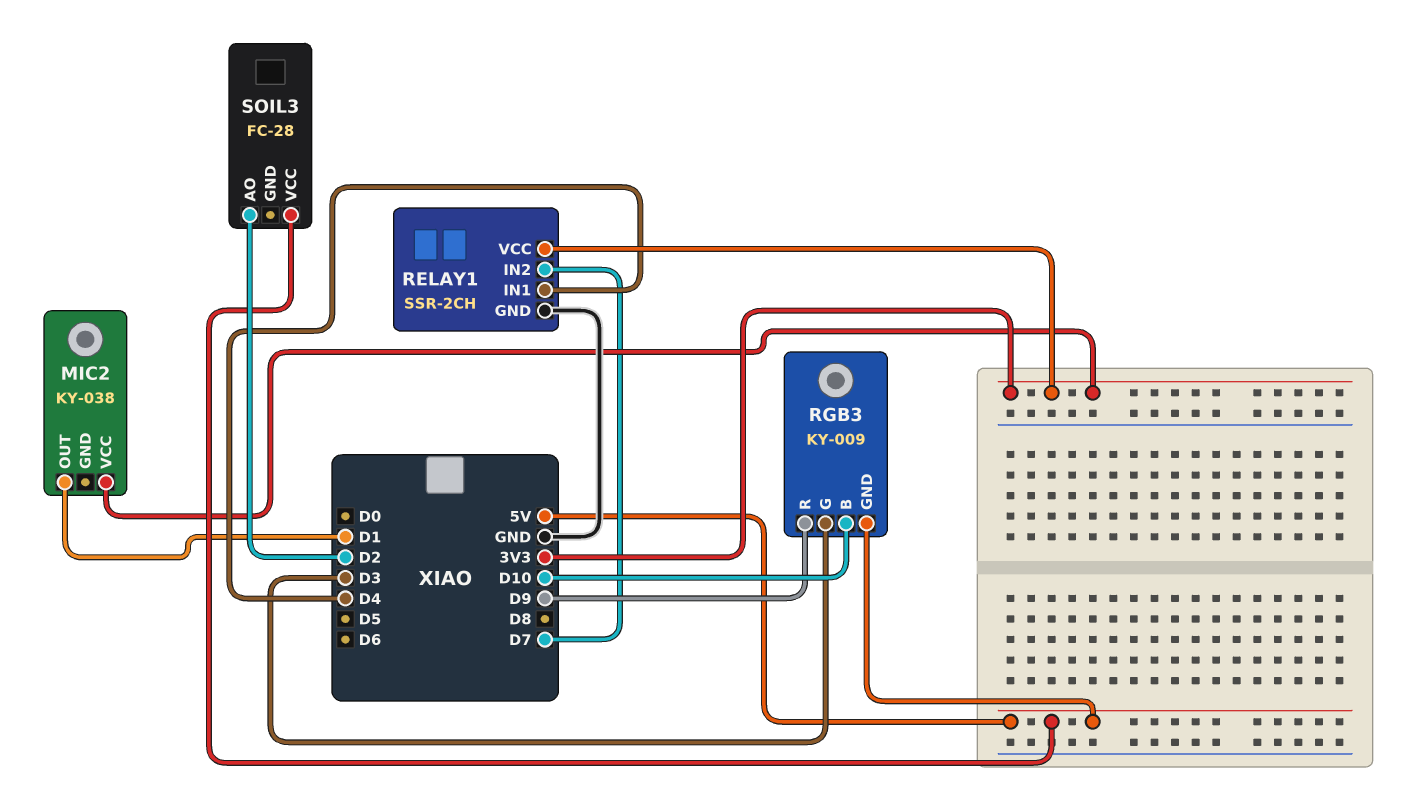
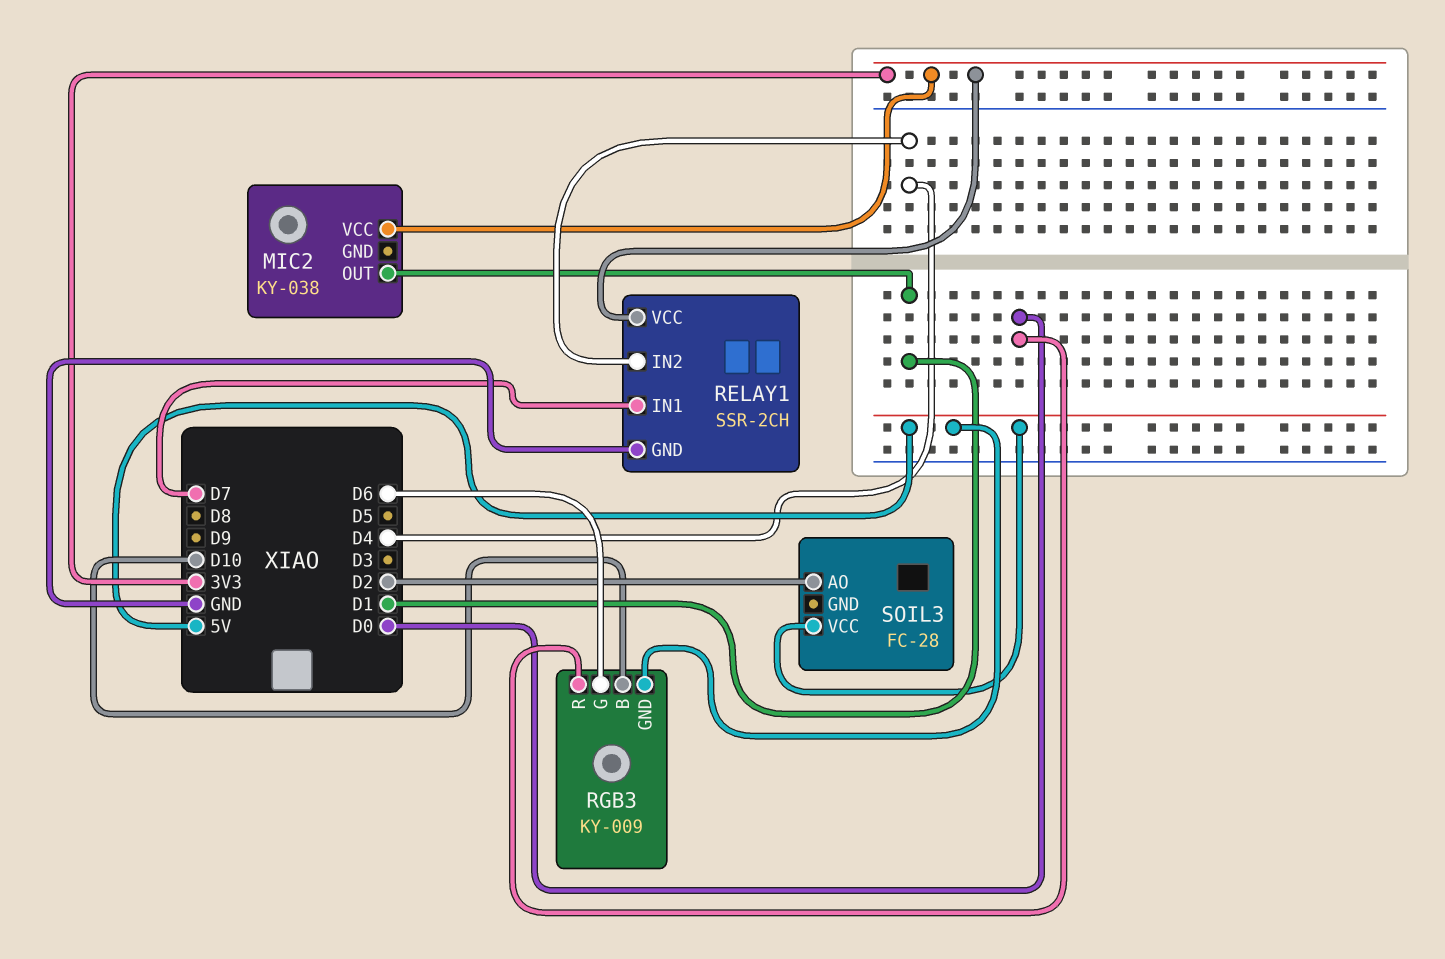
RELAY1 pin IN1: D4 -> D7
RELAY1 pin IN2: D7 -> D4
RGB3 pin G: D3 -> D6
RGB3 pin R: D9 -> D0

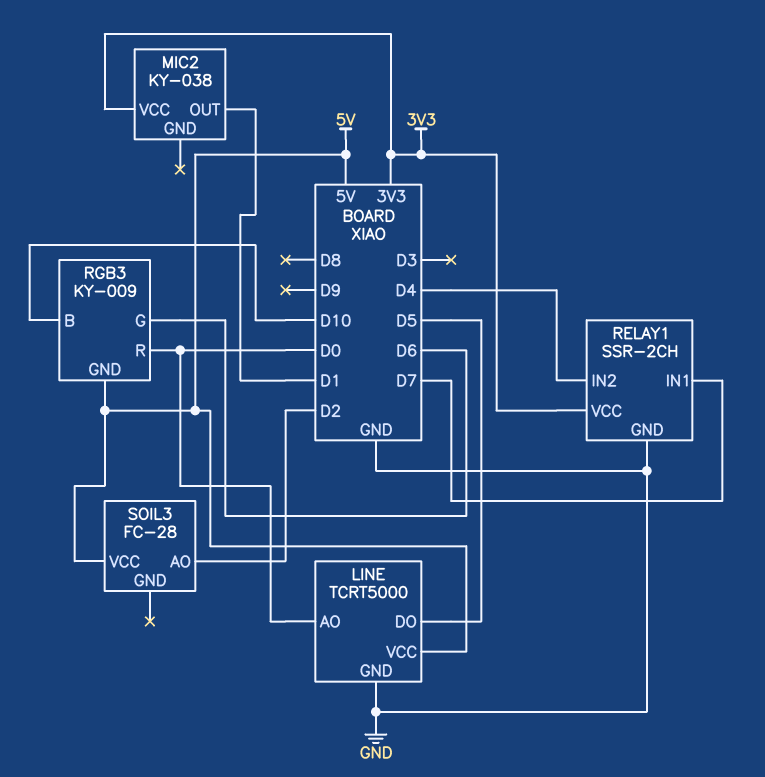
LINE: none -> TCRT5000
LINE pin AO: none -> D0
LINE pin DO: none -> D5
LINE pin GND: none -> GND
LINE pin VCC: none -> 5V

